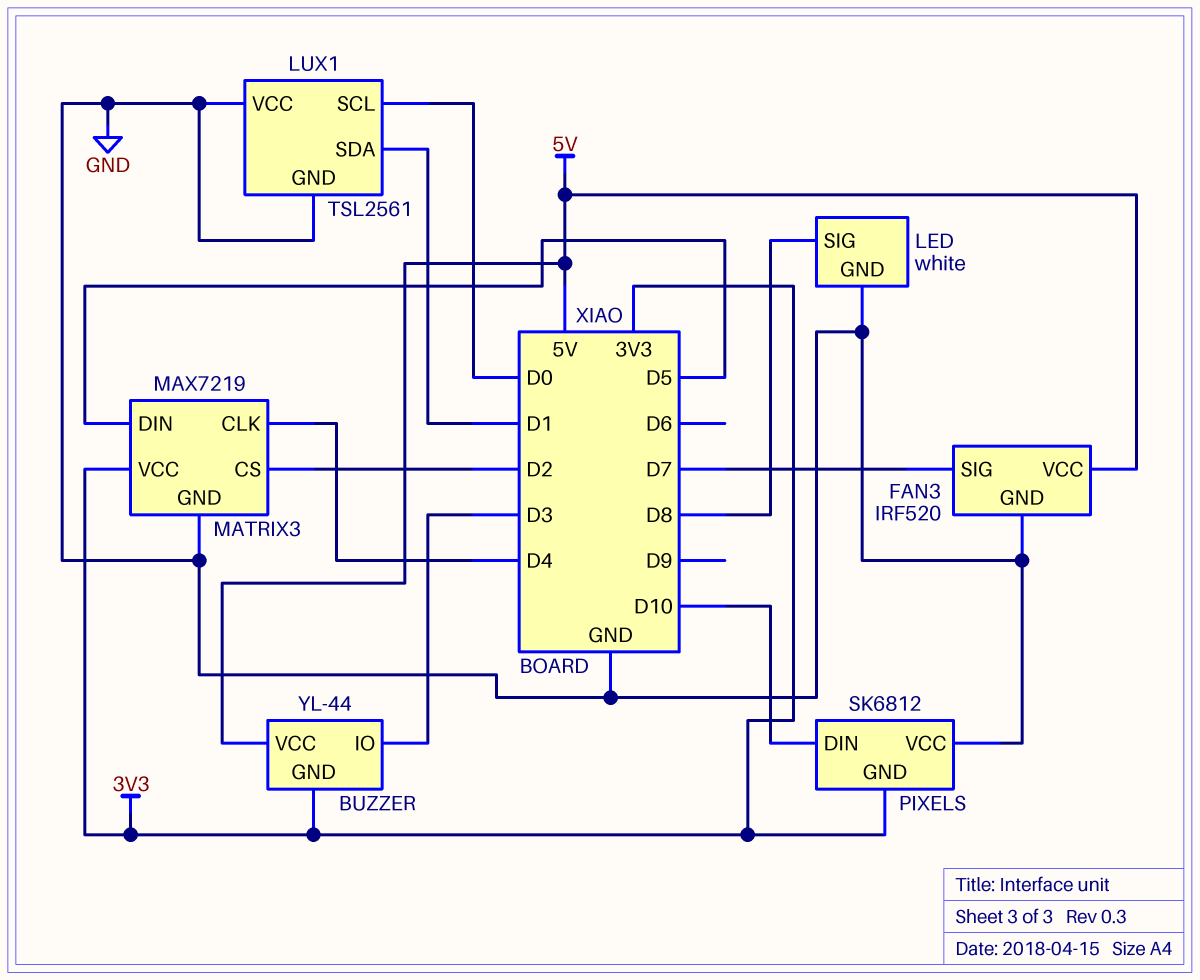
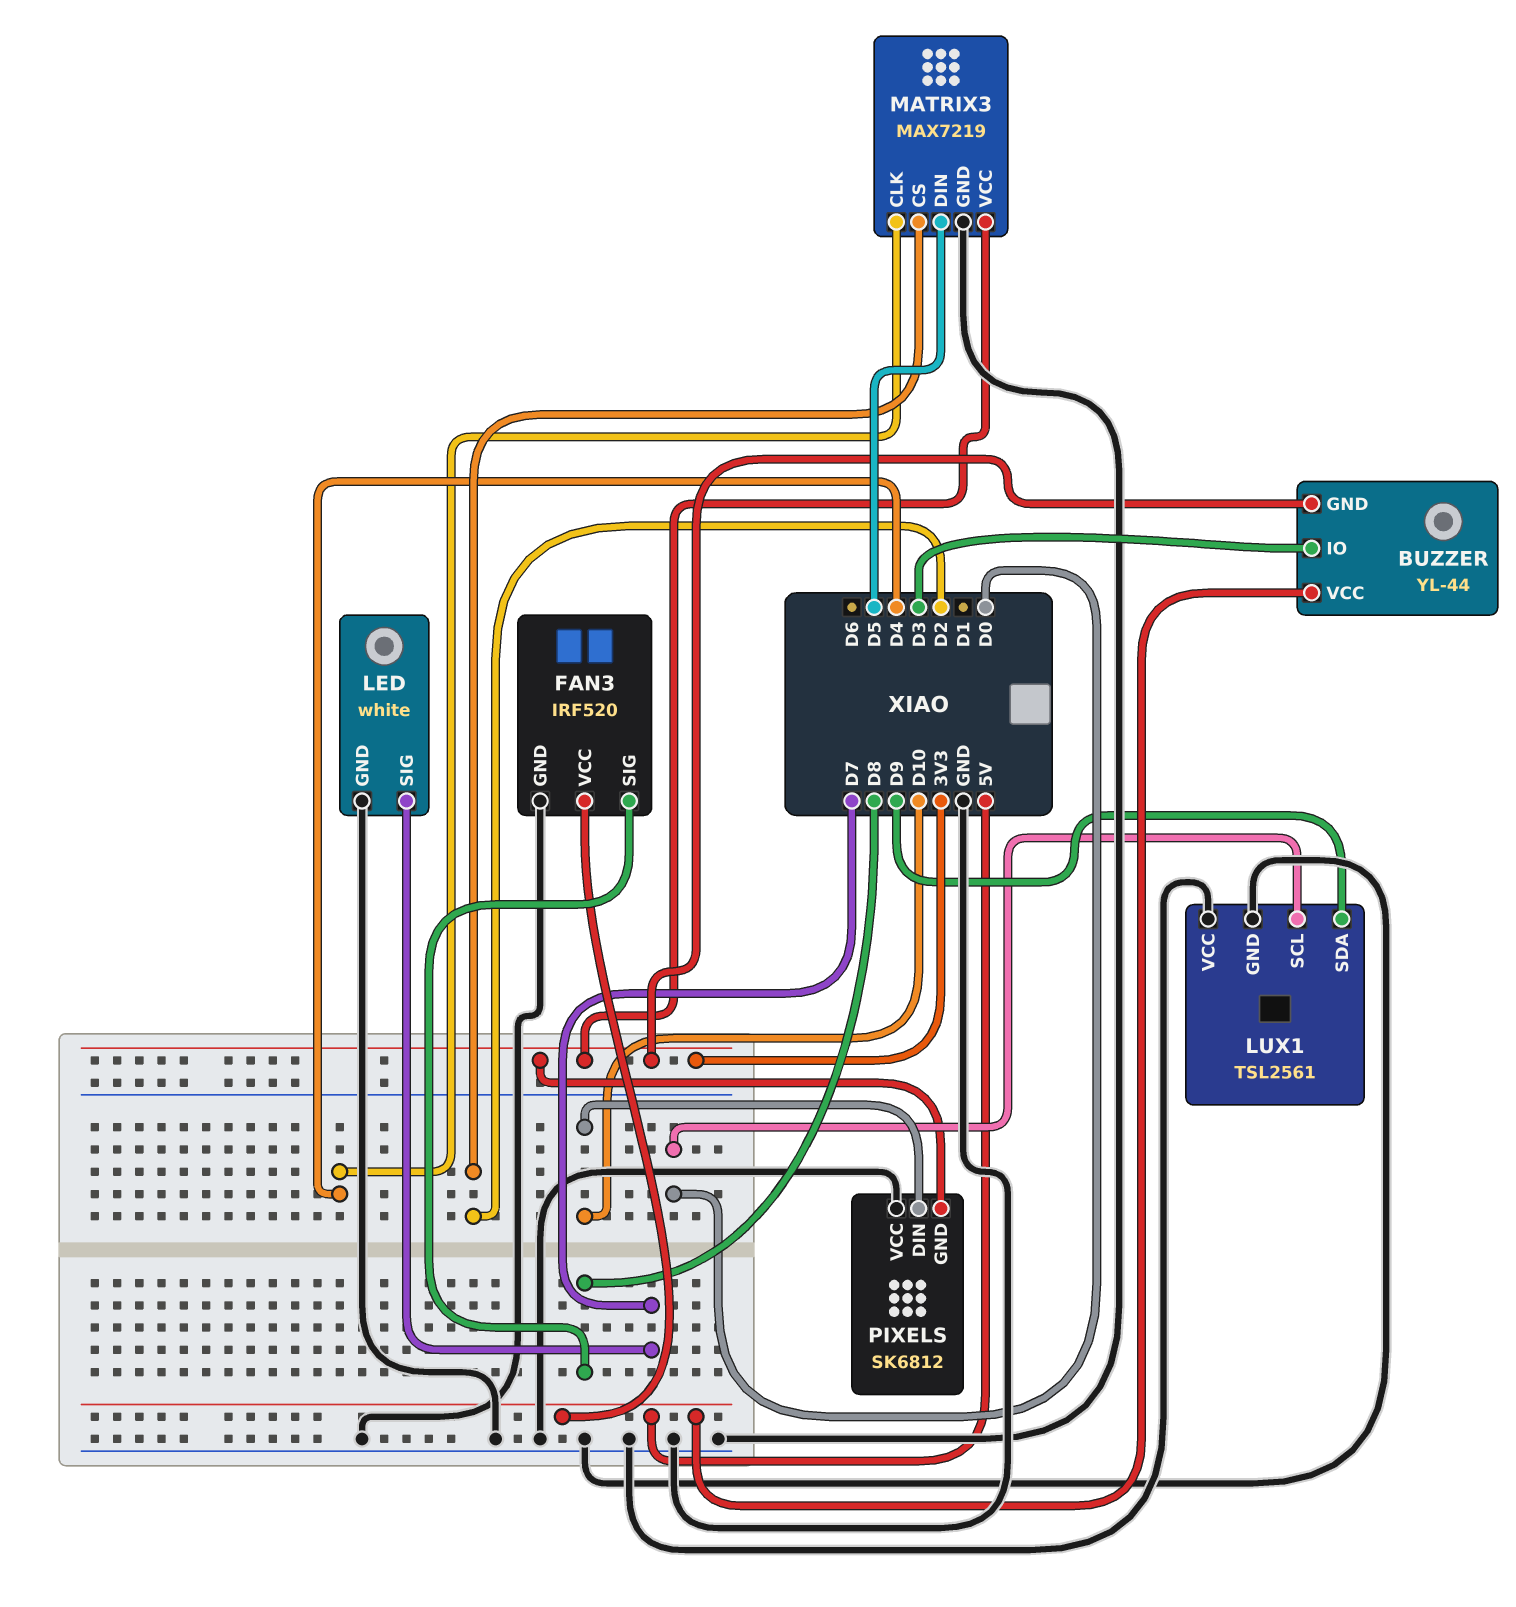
FAN3 pin SIG: D7 -> D8
LED pin SIG: D8 -> D7
LUX1 pin SDA: D1 -> D9

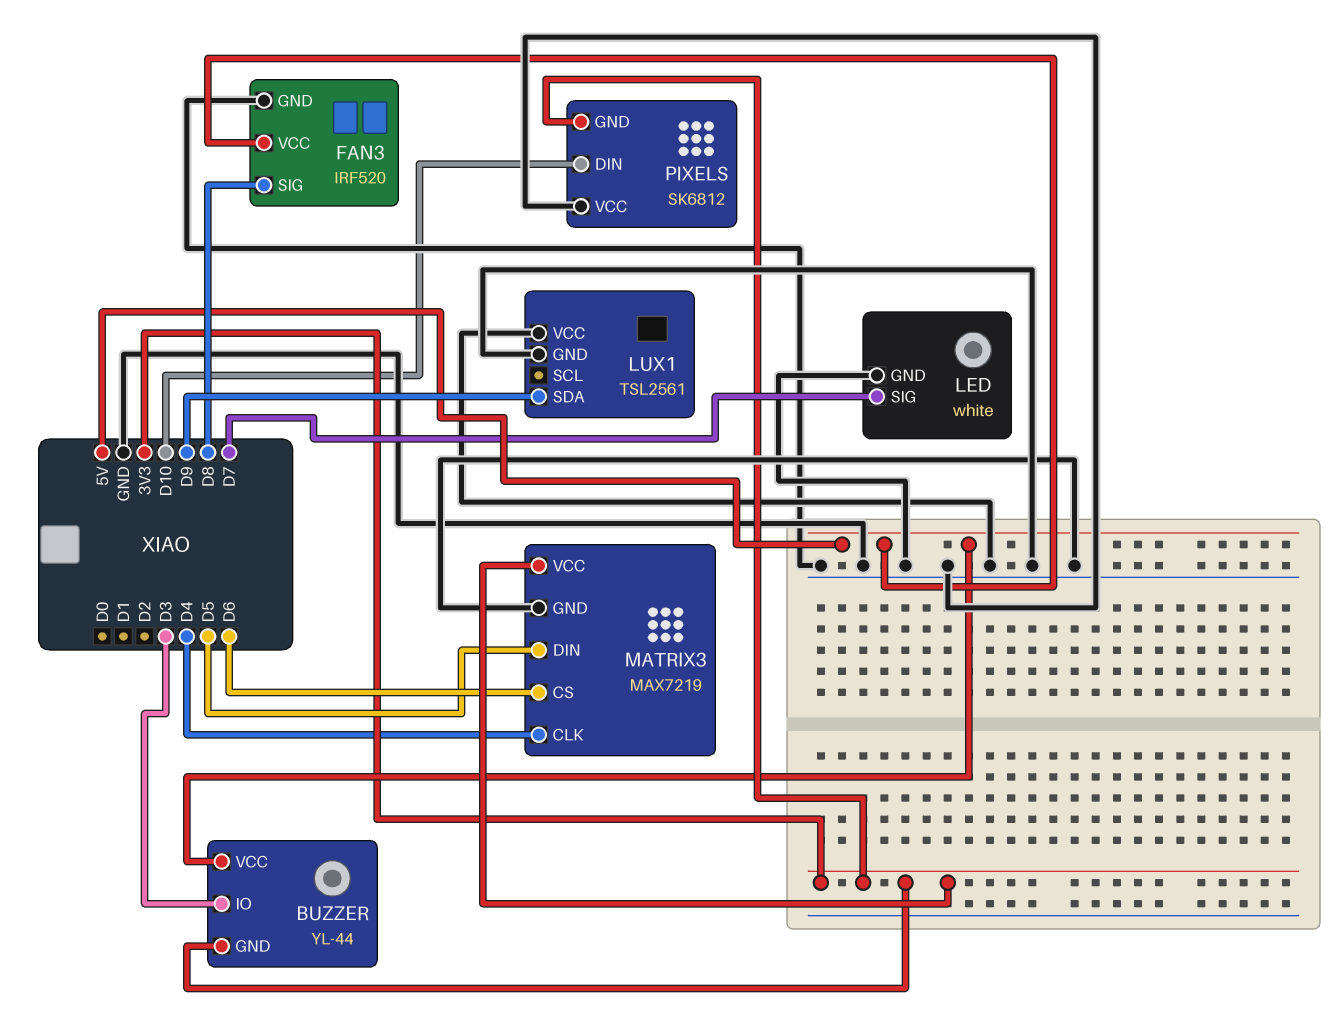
LUX1 pin SCL: D0 -> none
MATRIX3 pin CS: D2 -> D6

